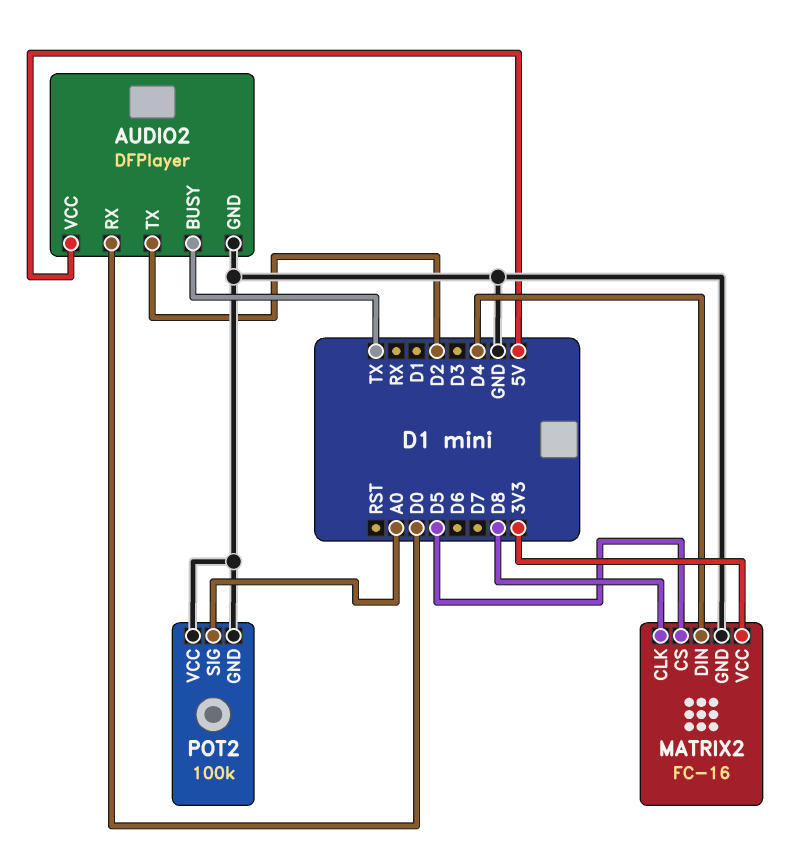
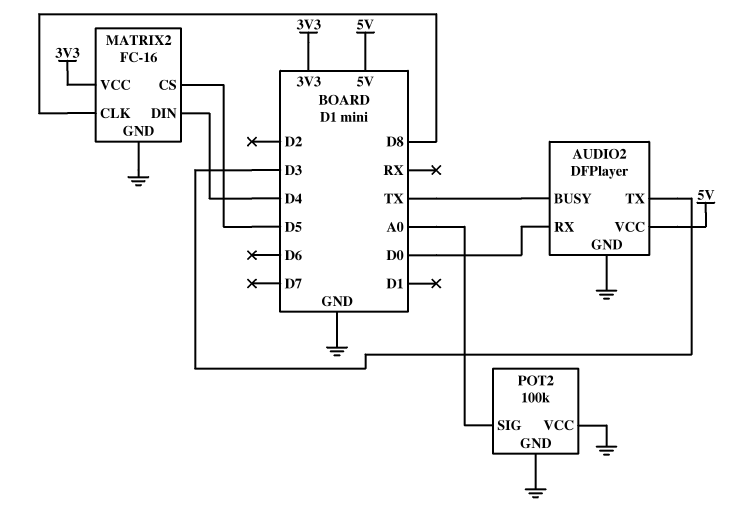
AUDIO2 pin TX: D2 -> D3

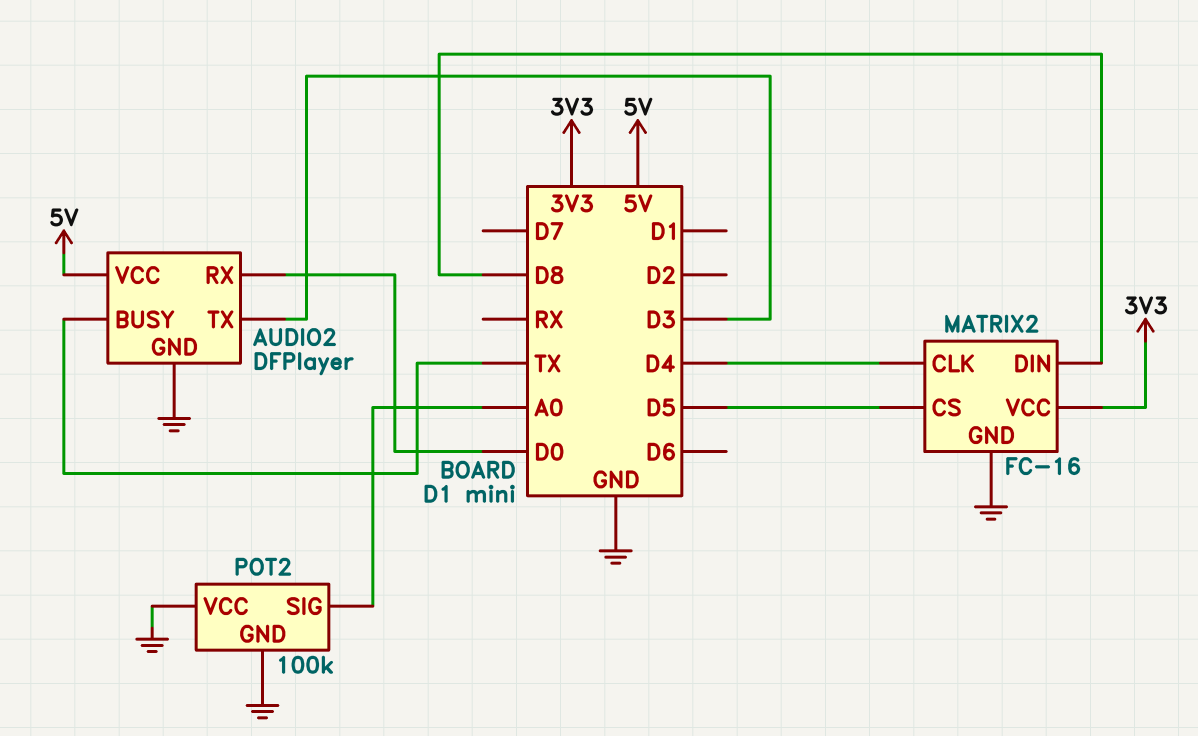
MATRIX2 pin CLK: D8 -> D4
MATRIX2 pin DIN: D4 -> D8

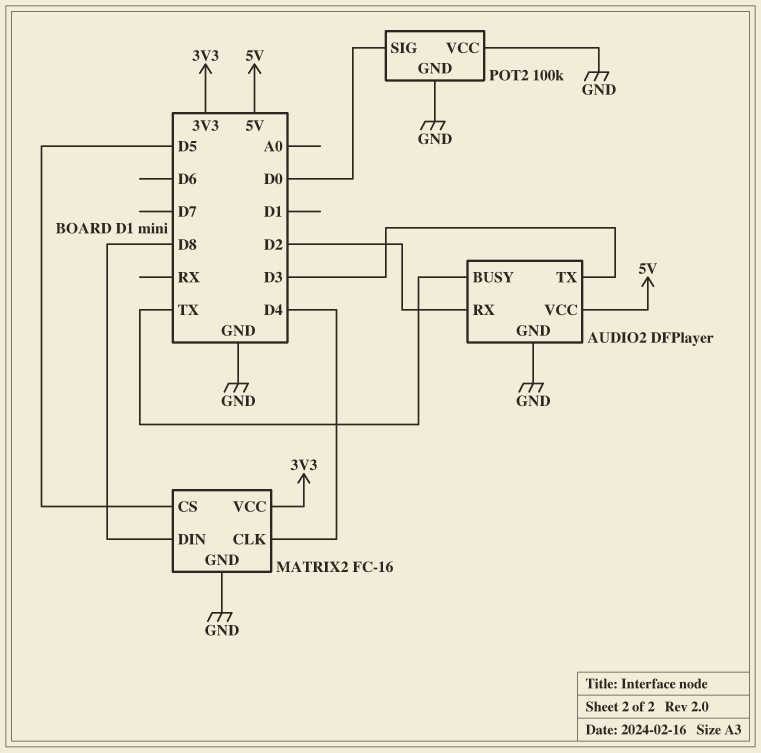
AUDIO2 pin RX: D0 -> D2
POT2 pin SIG: A0 -> D0

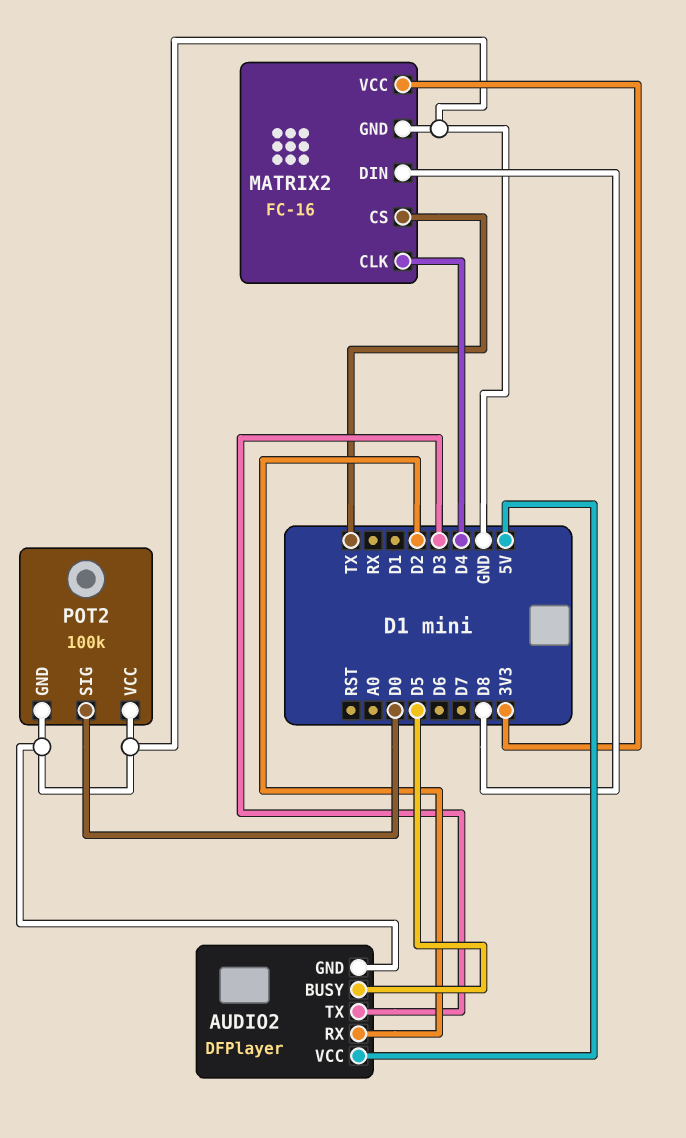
AUDIO2 pin BUSY: TX -> D5
MATRIX2 pin CS: D5 -> TX

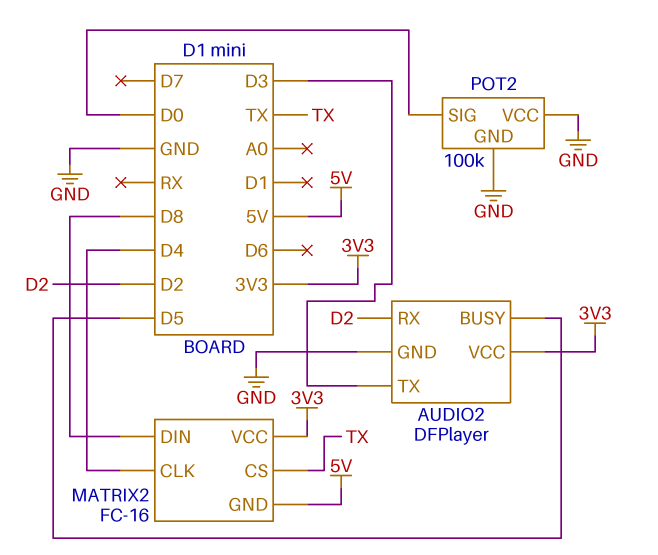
AUDIO2 pin VCC: 5V -> 3V3
MATRIX2 pin GND: GND -> 5V

